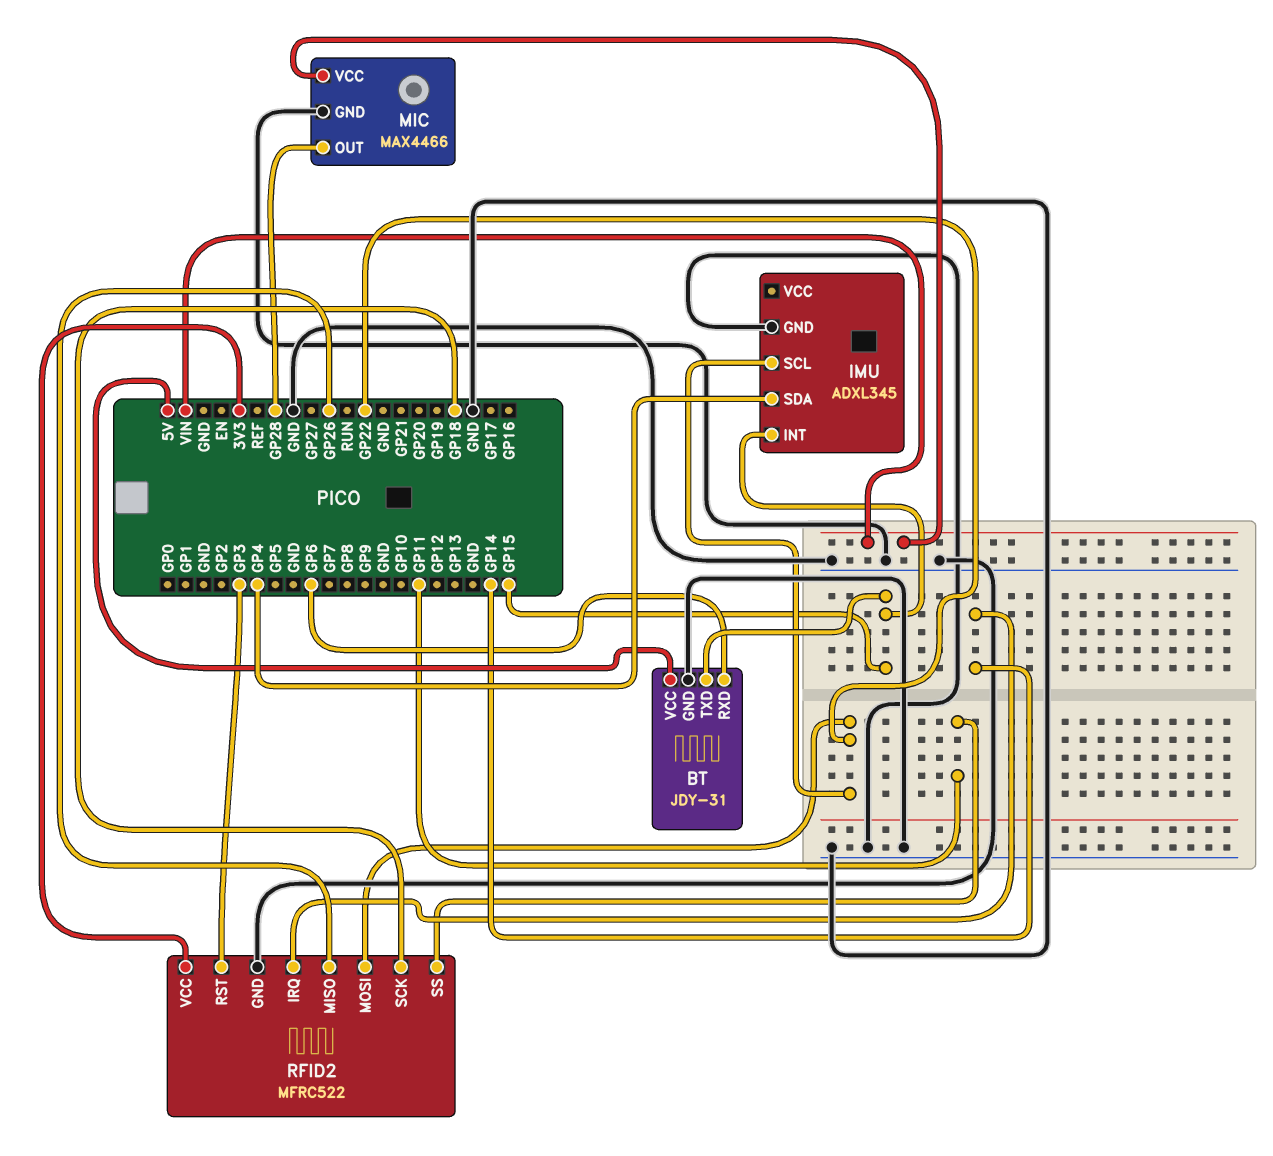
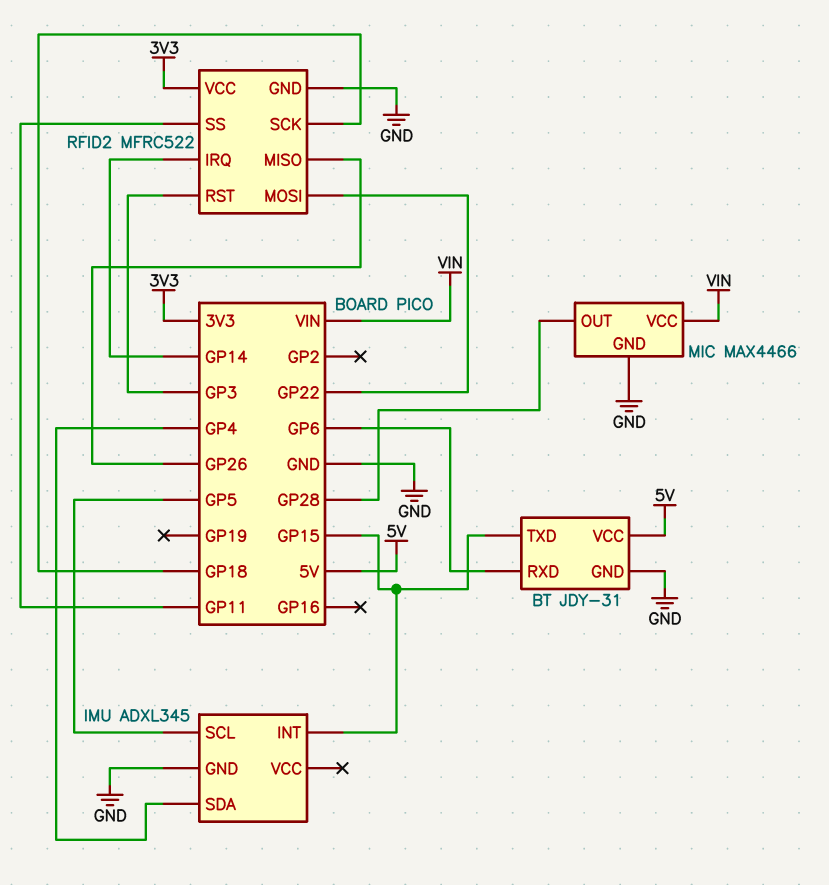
IMU pin SCL: GP22 -> GP5

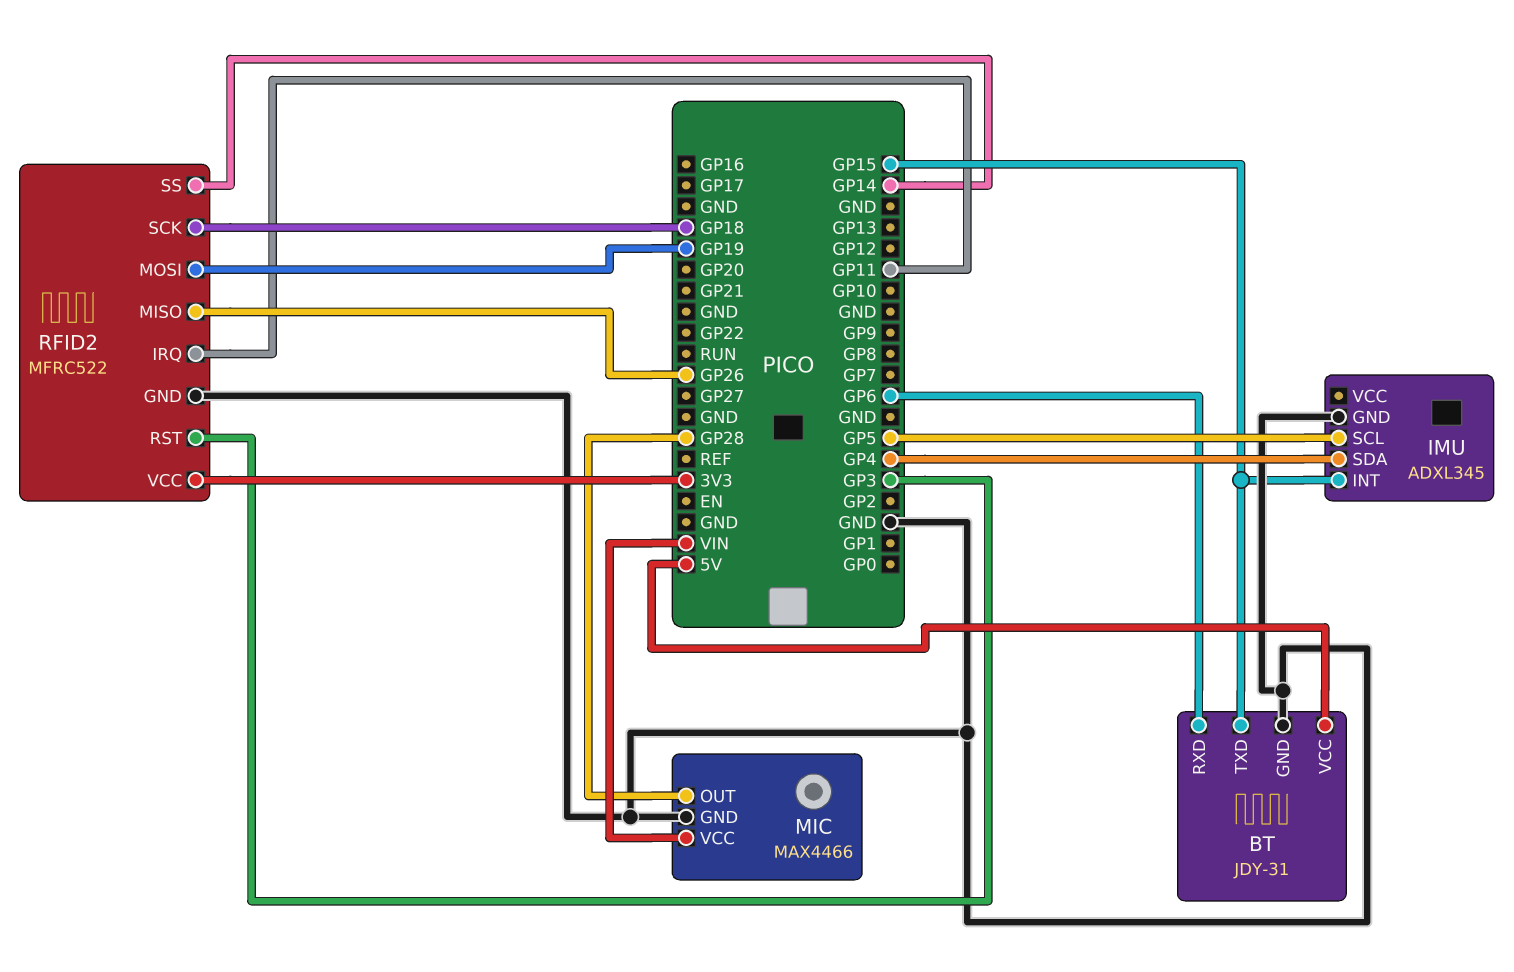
RFID2 pin IRQ: GP14 -> GP11
RFID2 pin MOSI: GP22 -> GP19
RFID2 pin SS: GP11 -> GP14

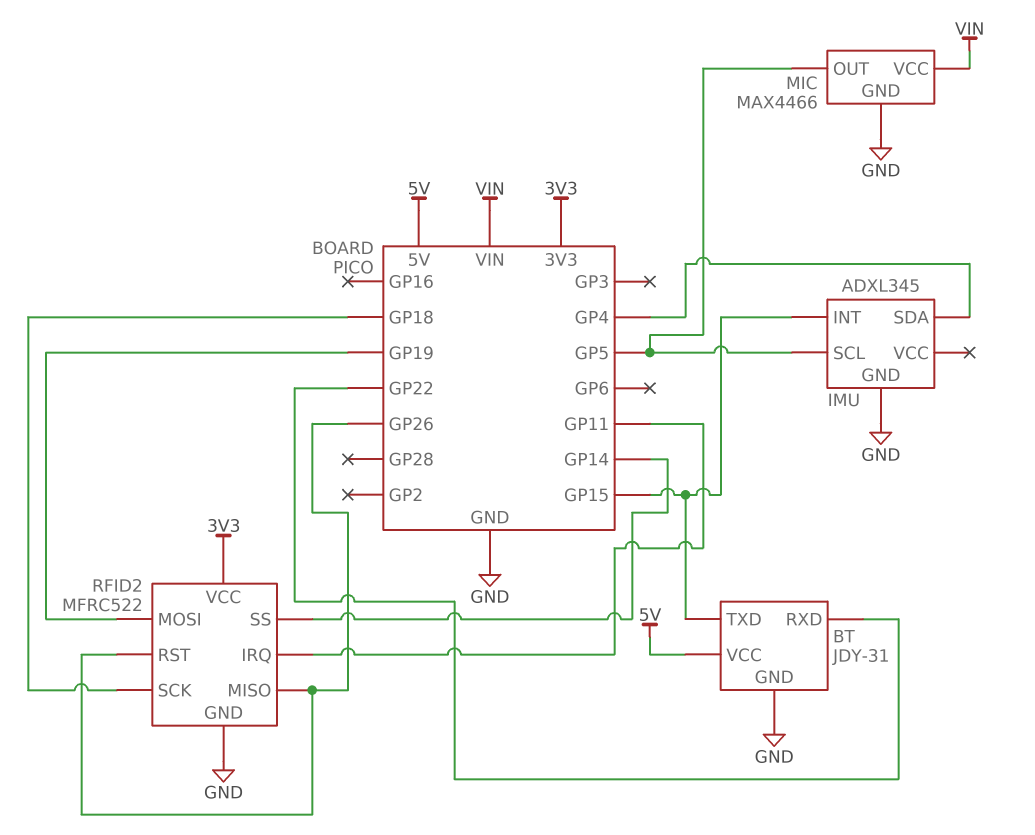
BT pin RXD: GP6 -> GP22
MIC pin OUT: GP28 -> GP5
RFID2 pin RST: GP3 -> GP26

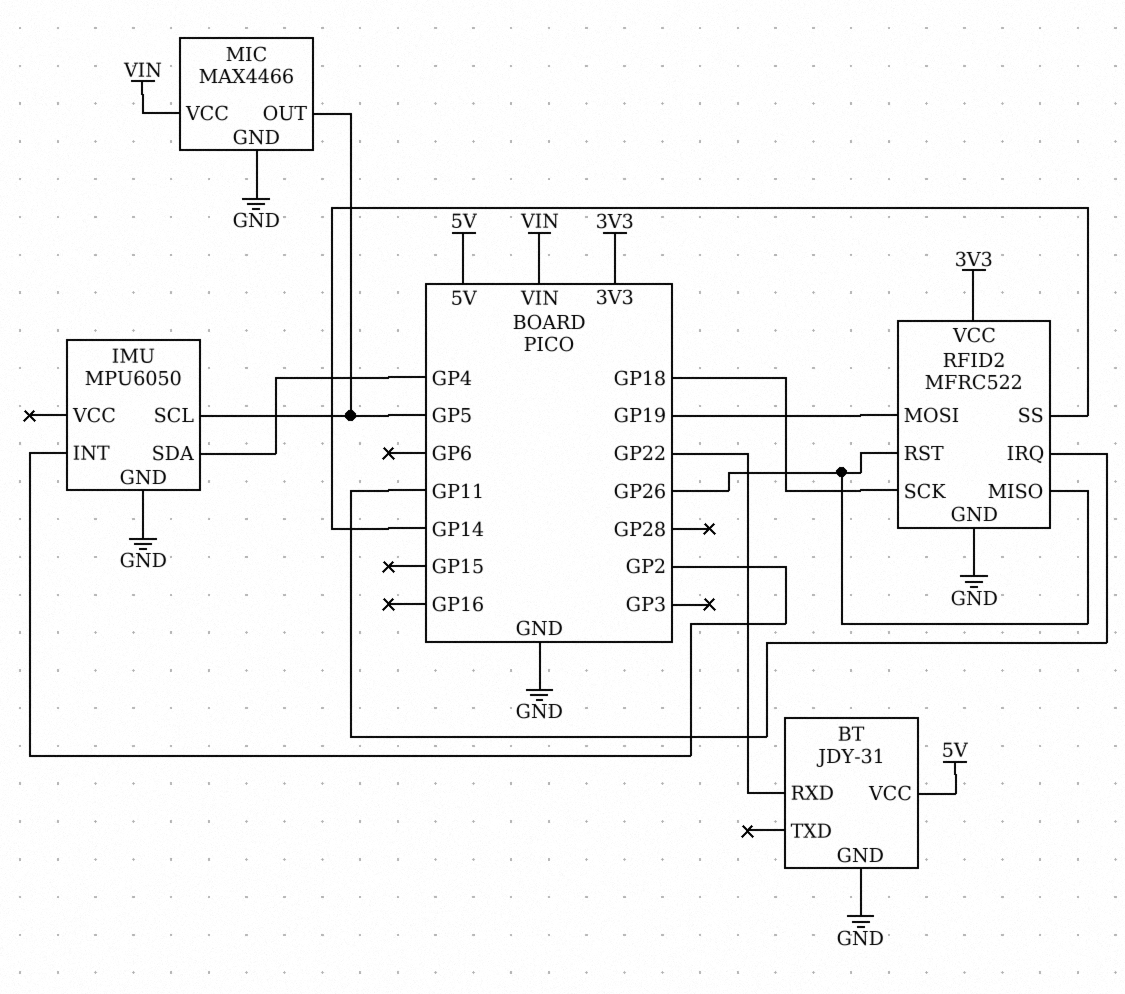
BT pin TXD: GP15 -> none
IMU: ADXL345 -> MPU6050
IMU pin INT: GP15 -> GP2

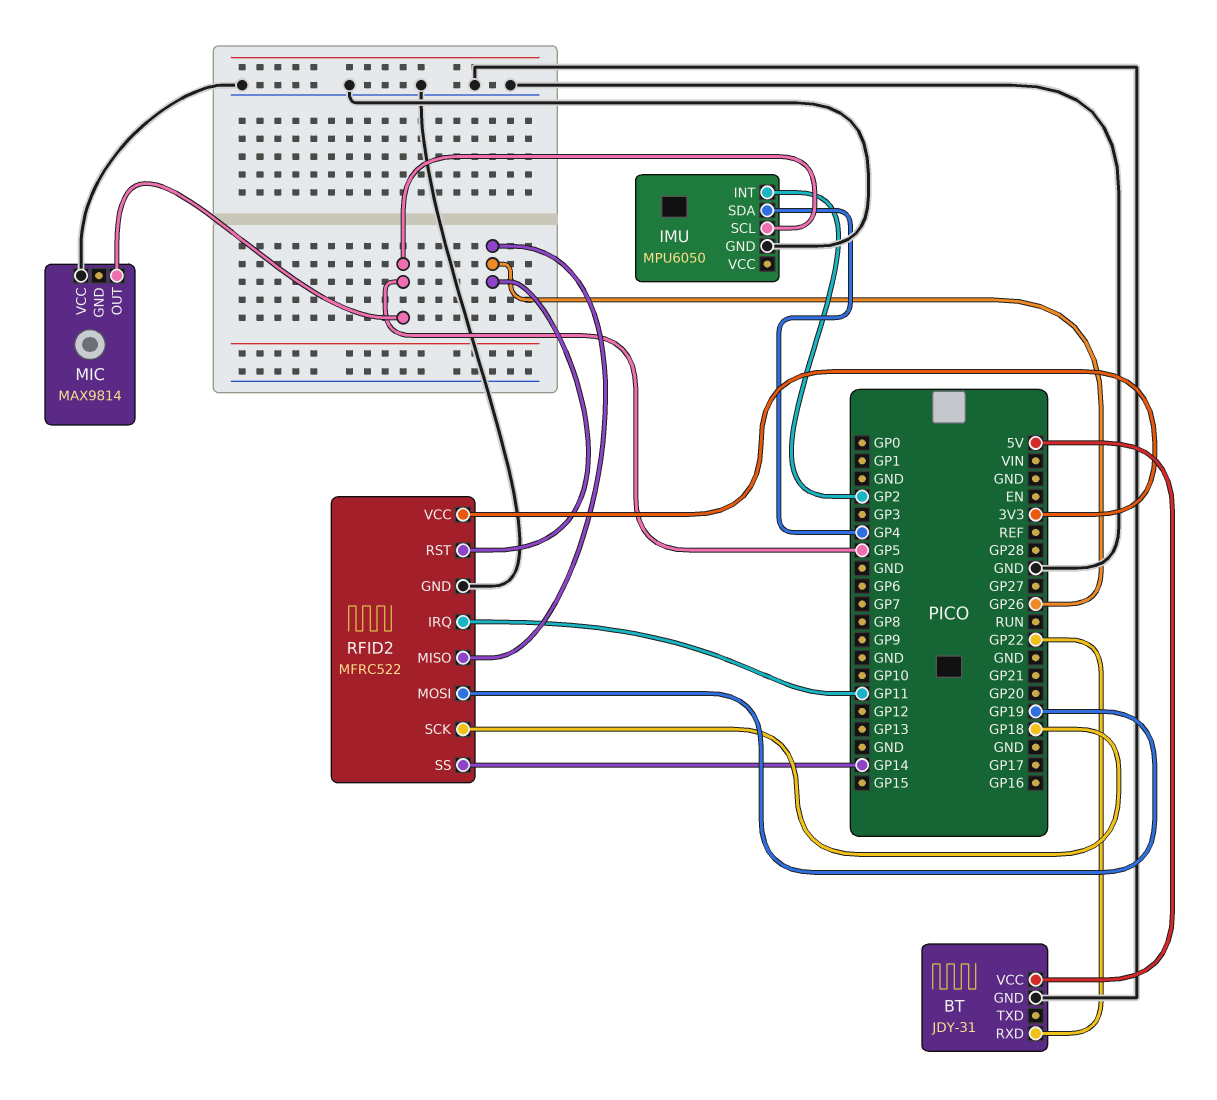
MIC: MAX4466 -> MAX9814
MIC pin GND: GND -> none
MIC pin VCC: VIN -> GND

